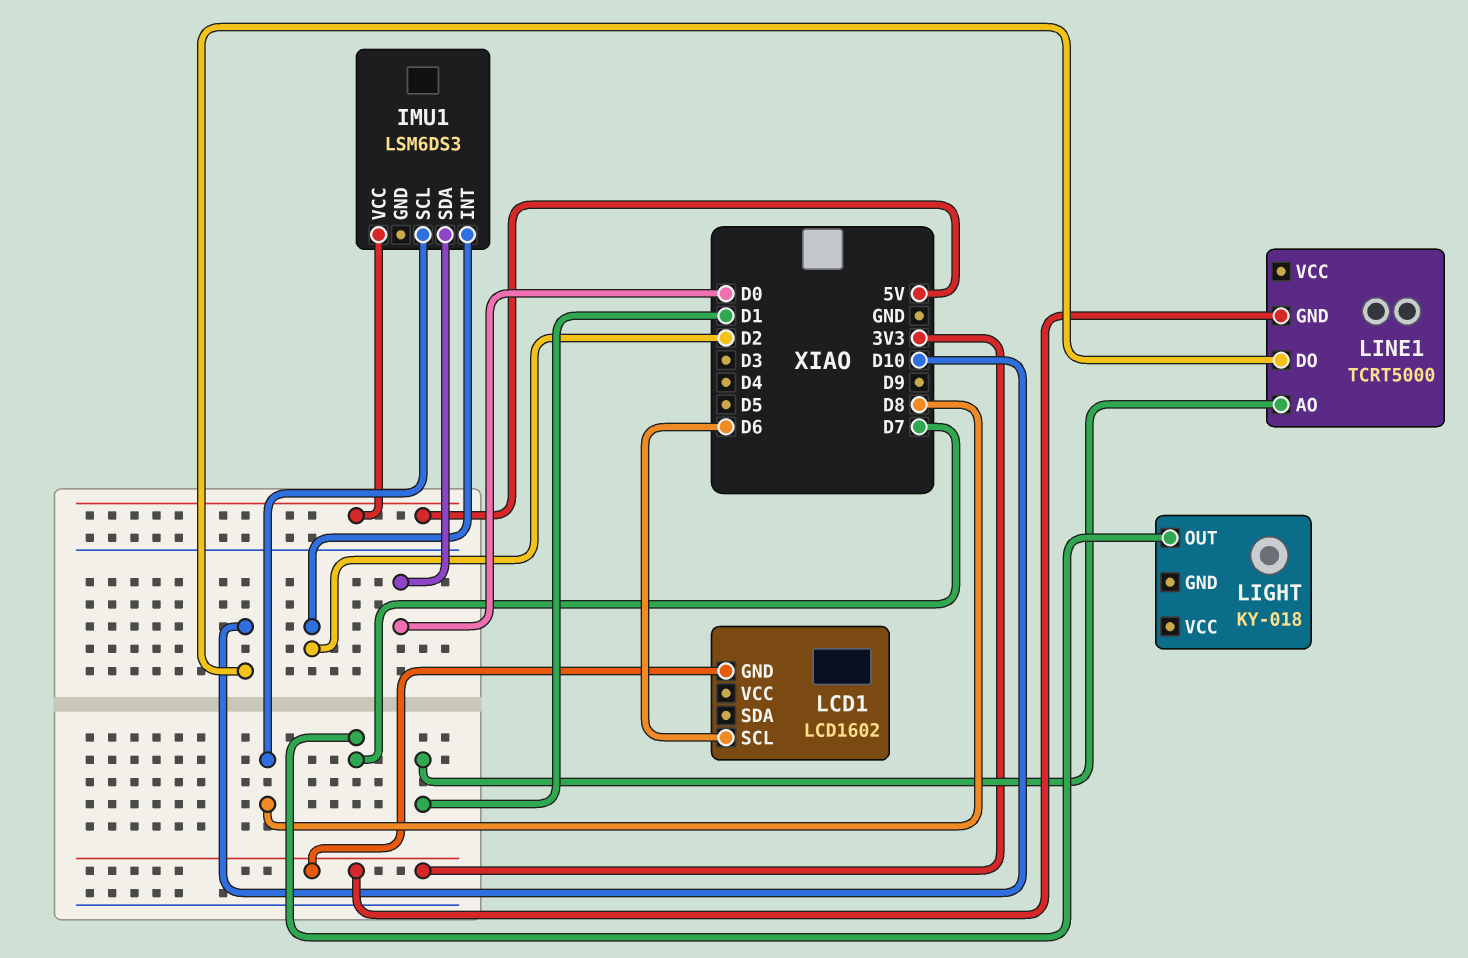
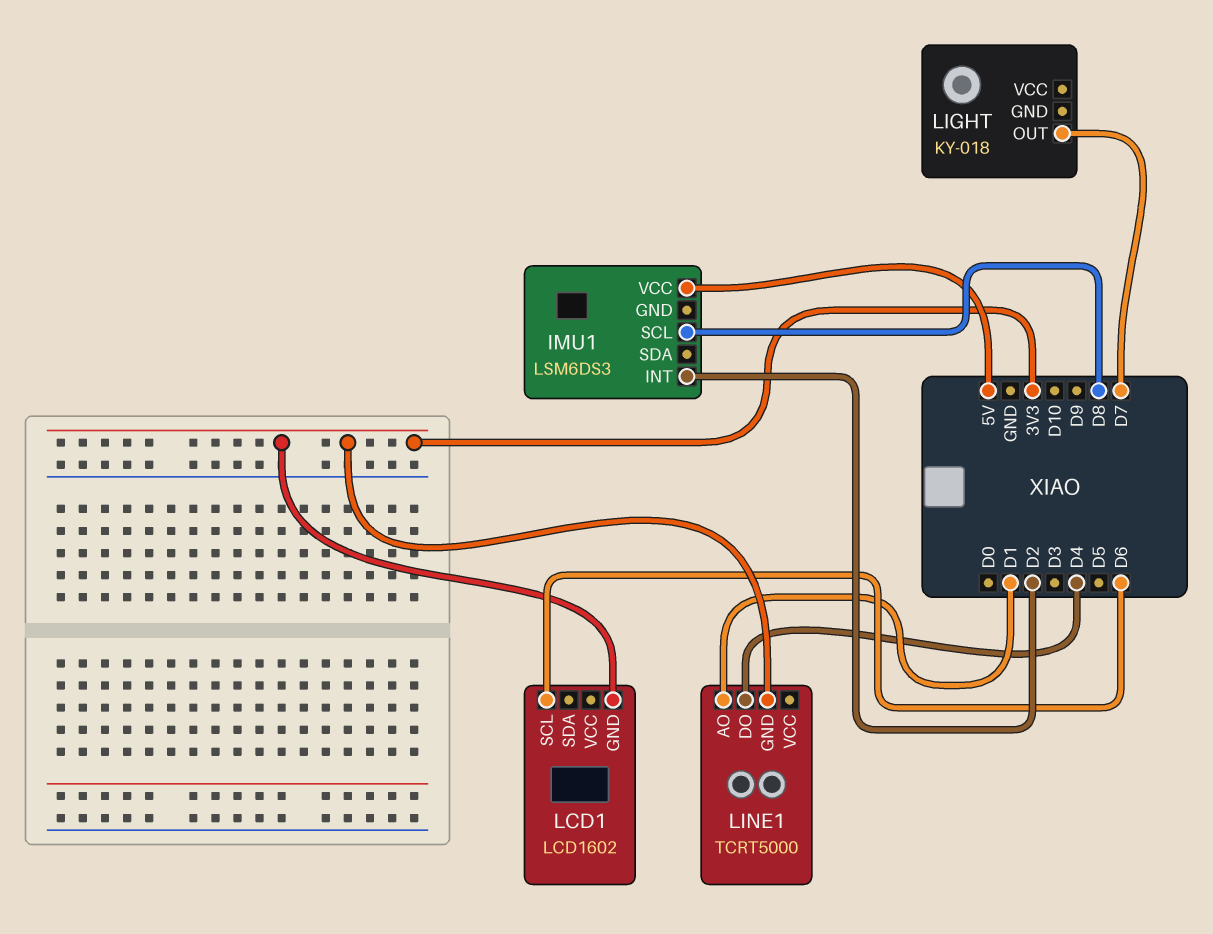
IMU1 pin SDA: D0 -> none
LINE1 pin DO: D10 -> D4

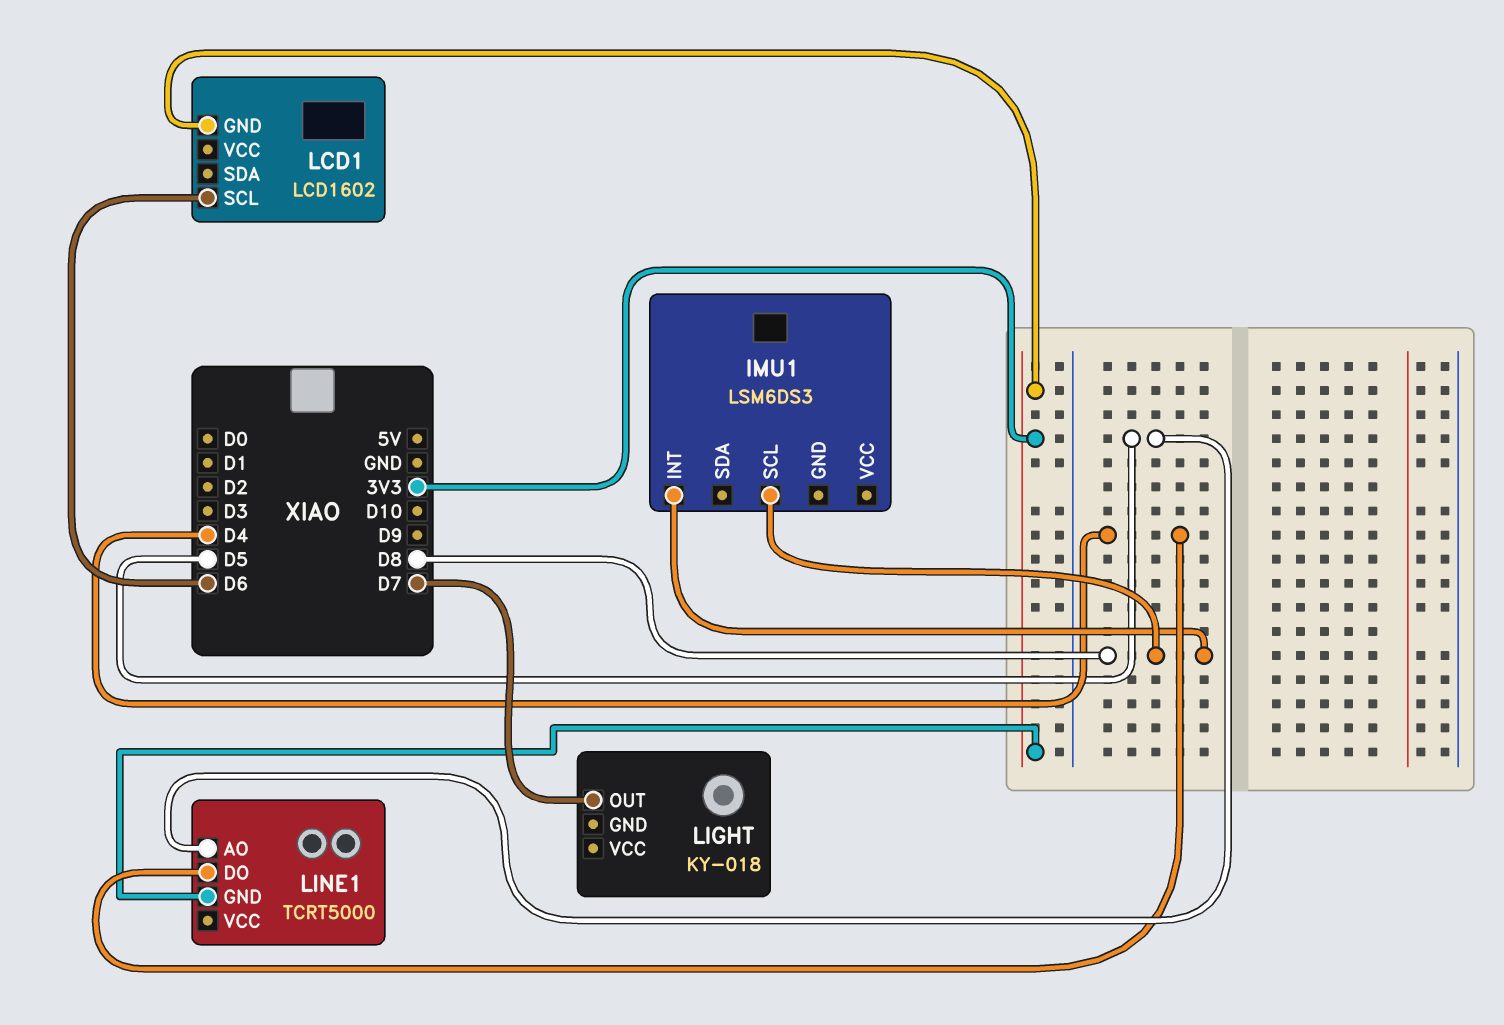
IMU1 pin INT: D2 -> D8
IMU1 pin VCC: 5V -> none
LINE1 pin AO: D1 -> D5

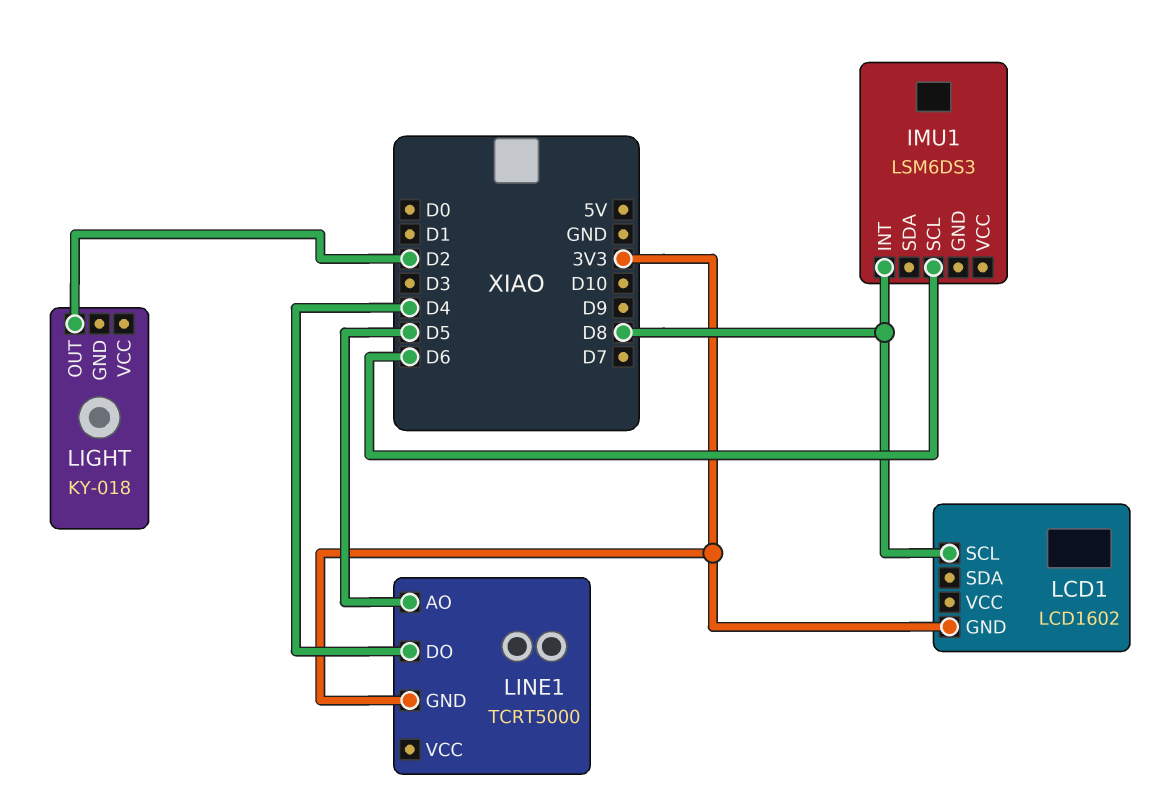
IMU1 pin SCL: D8 -> D6
LCD1 pin SCL: D6 -> D8
LIGHT pin OUT: D7 -> D2

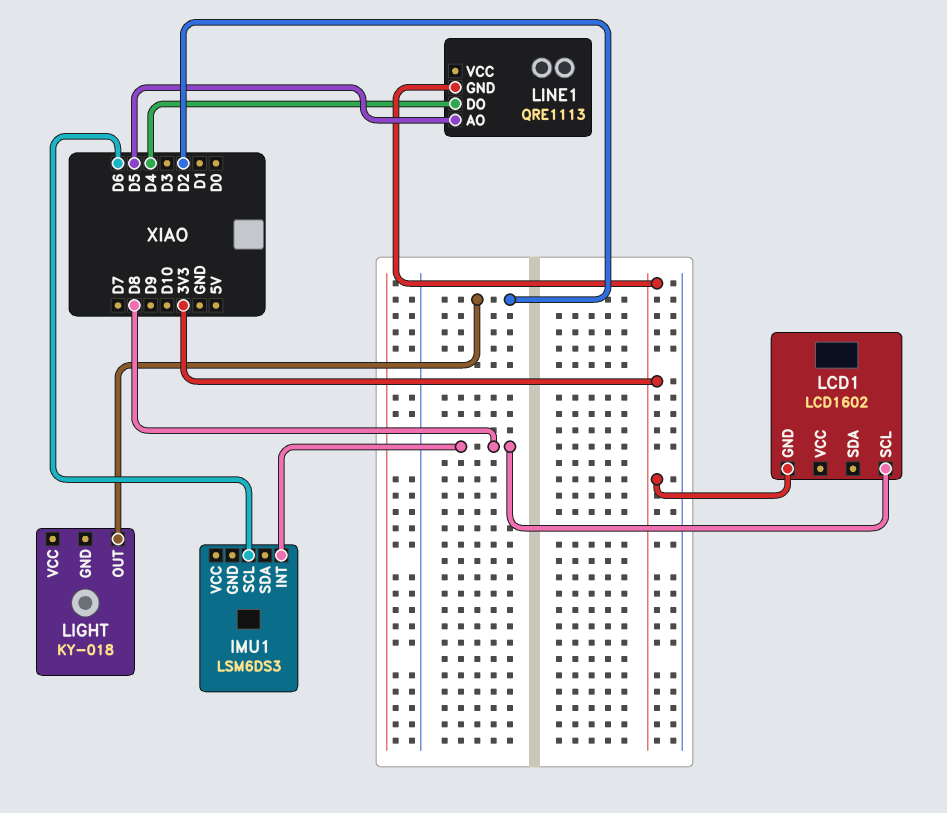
LINE1: TCRT5000 -> QRE1113

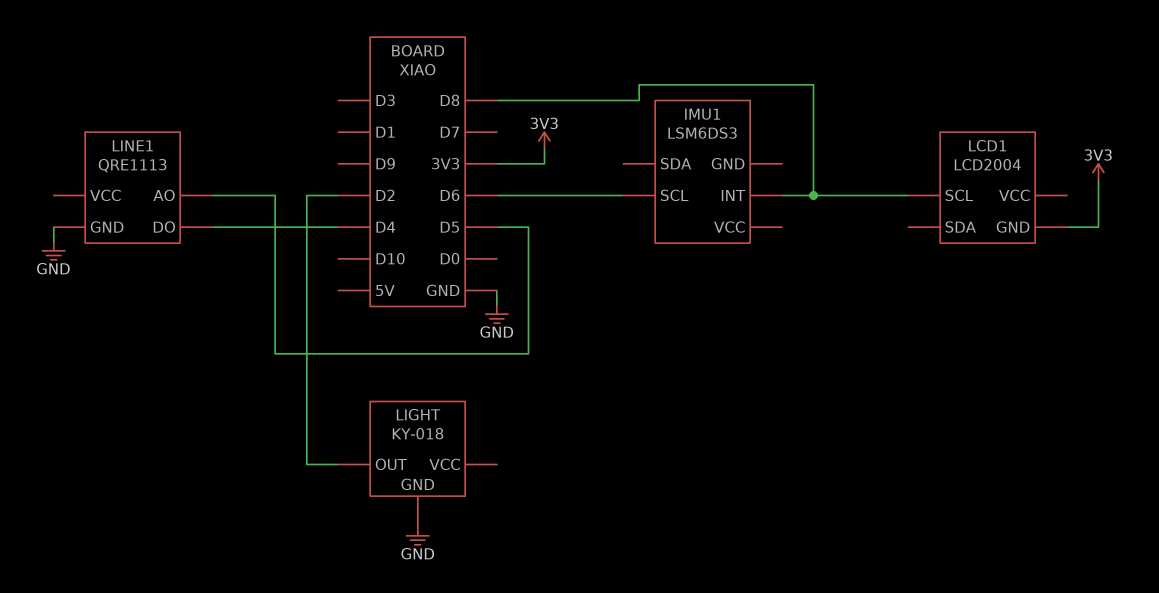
LCD1: LCD1602 -> LCD2004
LIGHT pin GND: none -> GND
LINE1 pin GND: 3V3 -> GND

